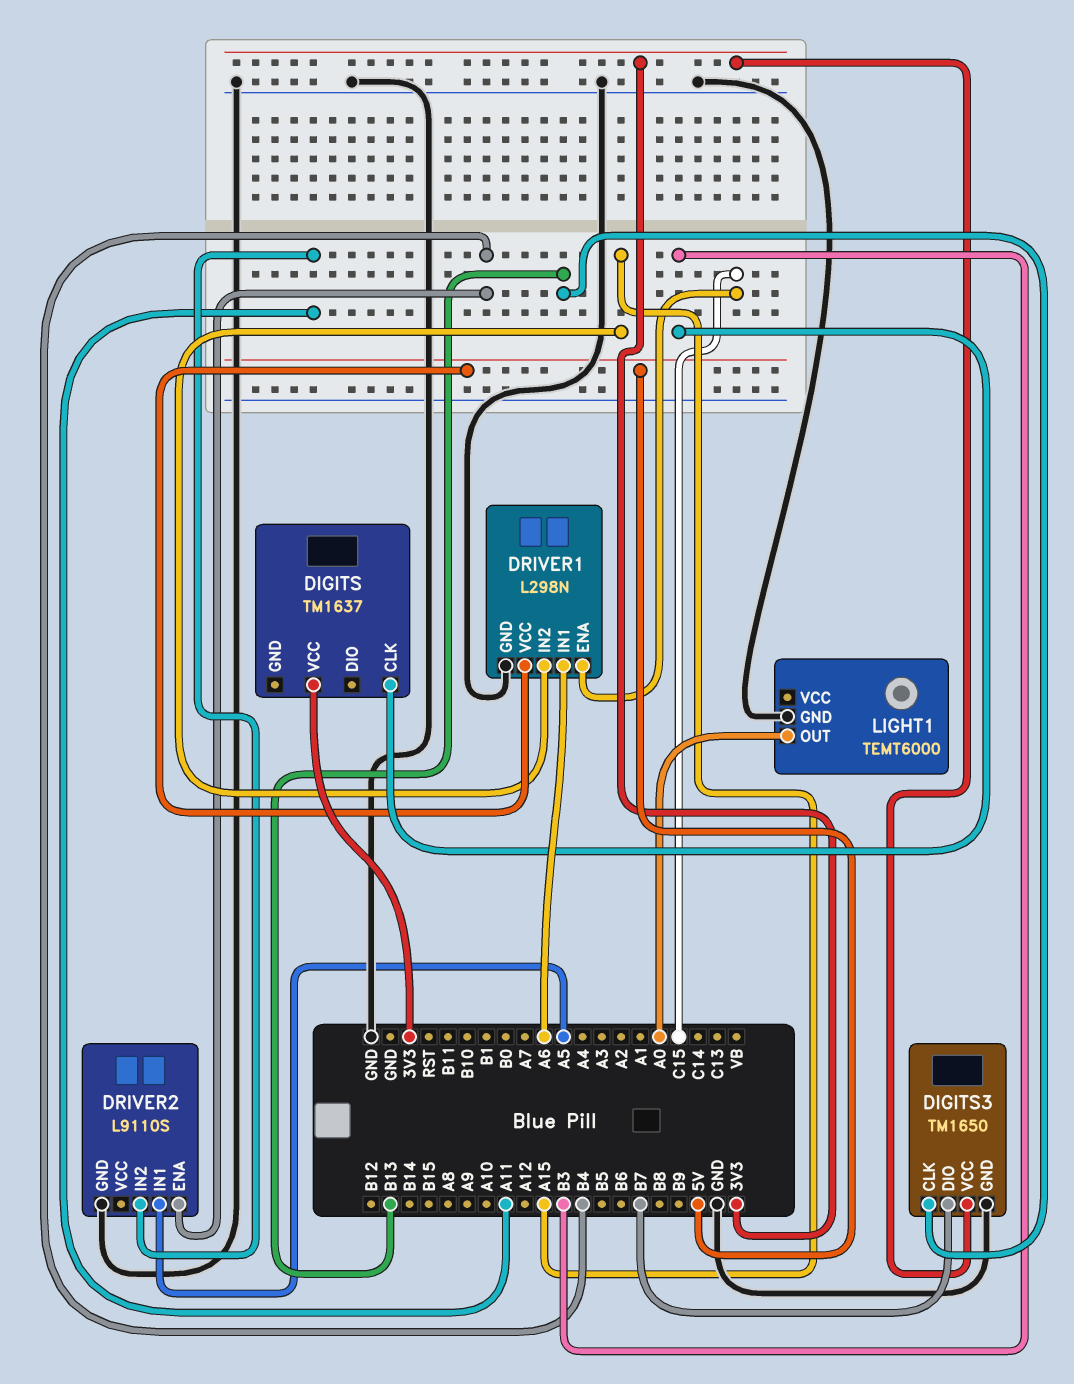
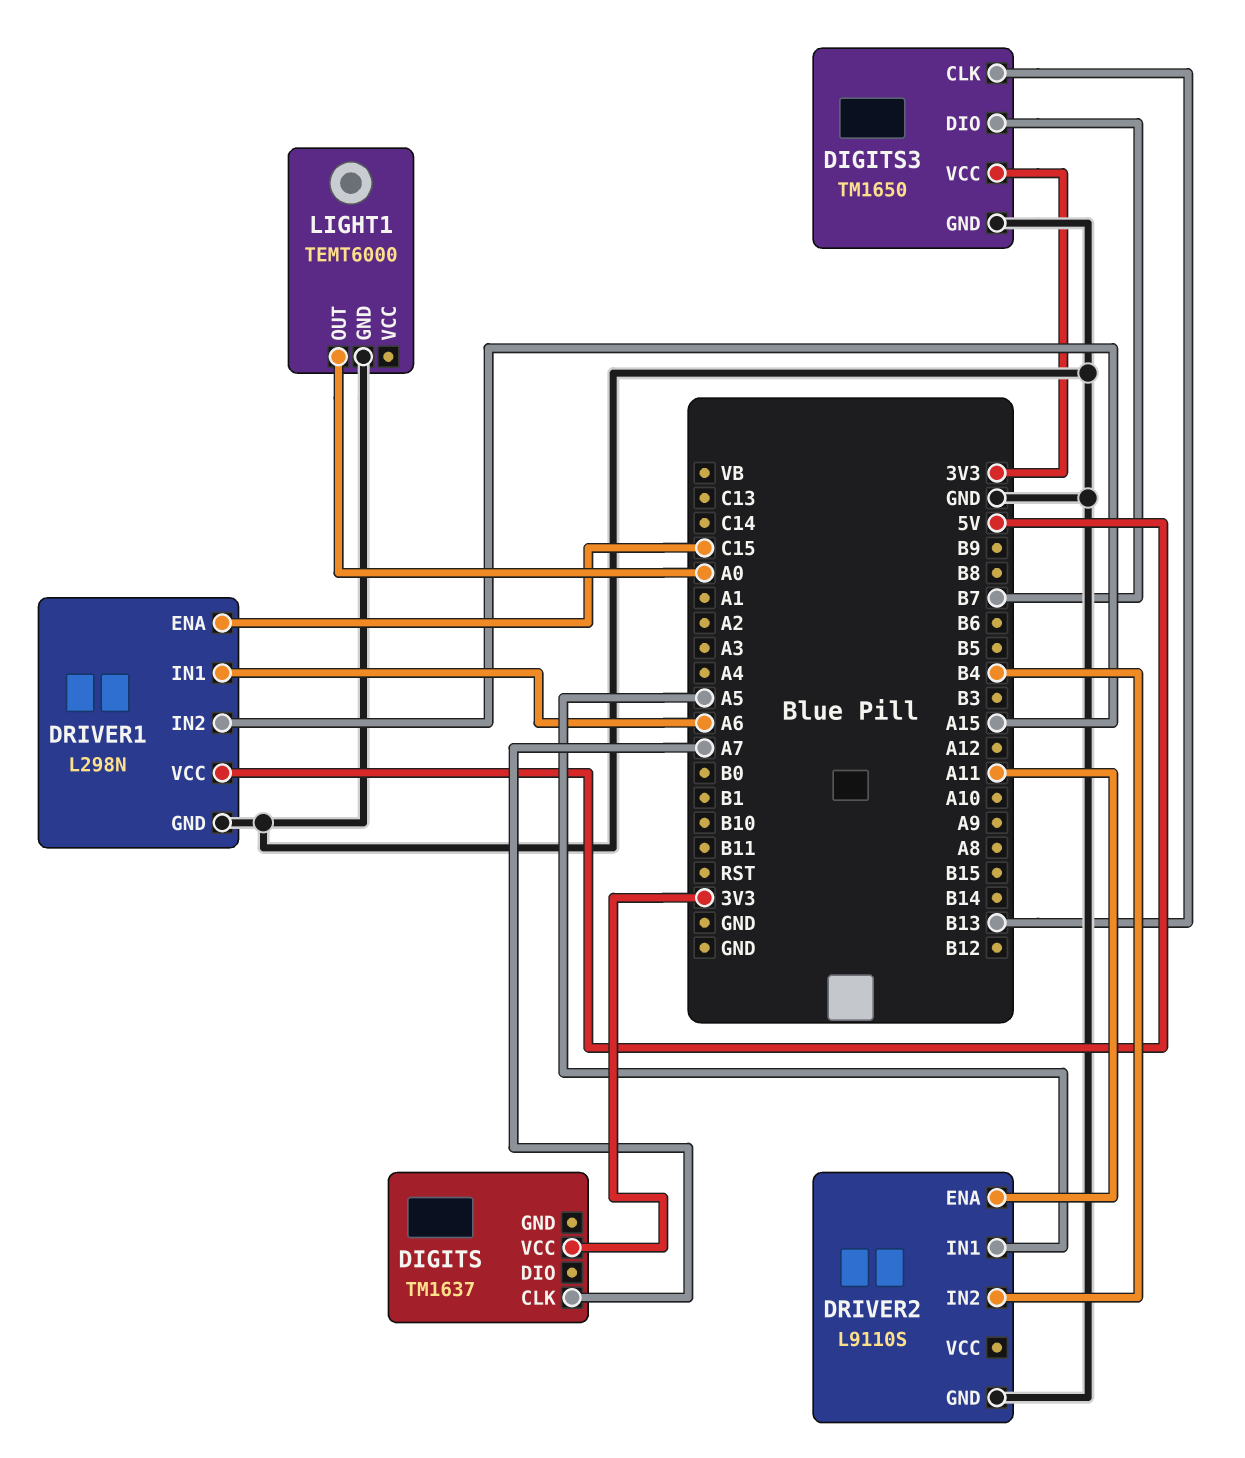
DIGITS pin CLK: B3 -> A7
DRIVER2 pin ENA: B4 -> A11
DRIVER2 pin IN2: A11 -> B4

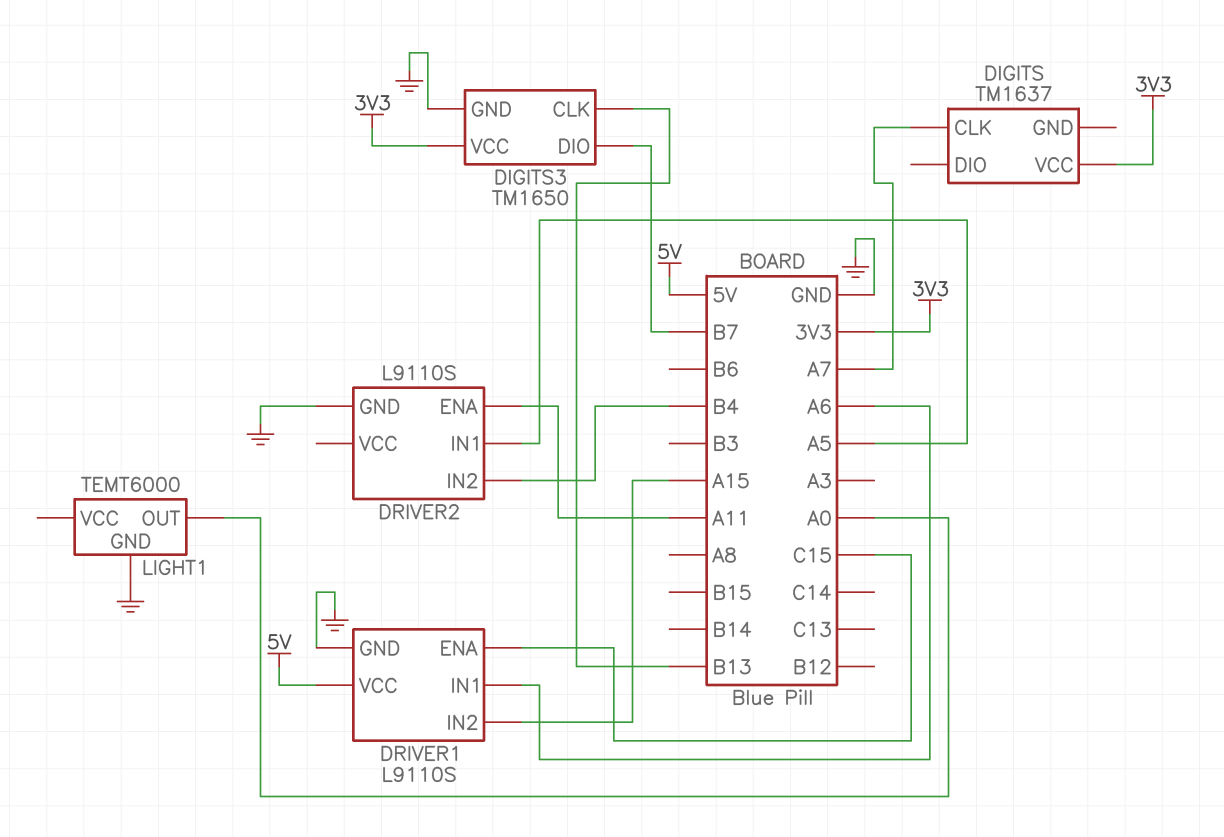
DRIVER1: L298N -> L9110S

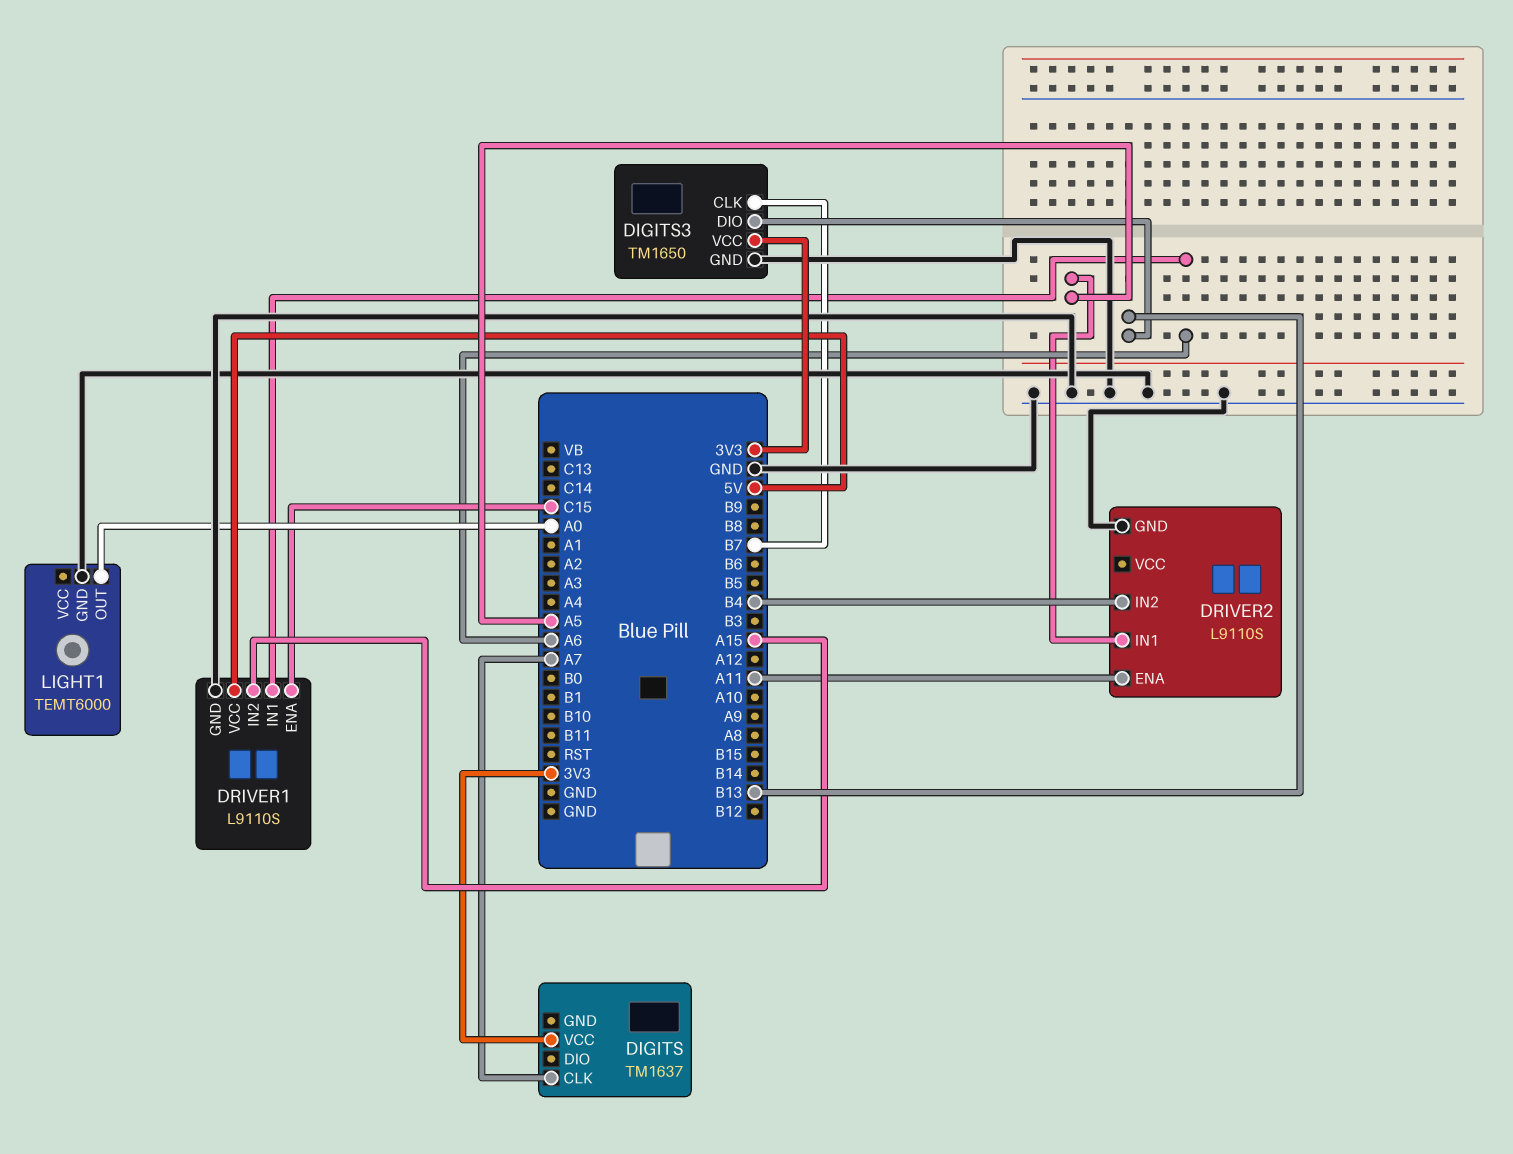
DIGITS3 pin CLK: B13 -> B7
DIGITS3 pin DIO: B7 -> B13

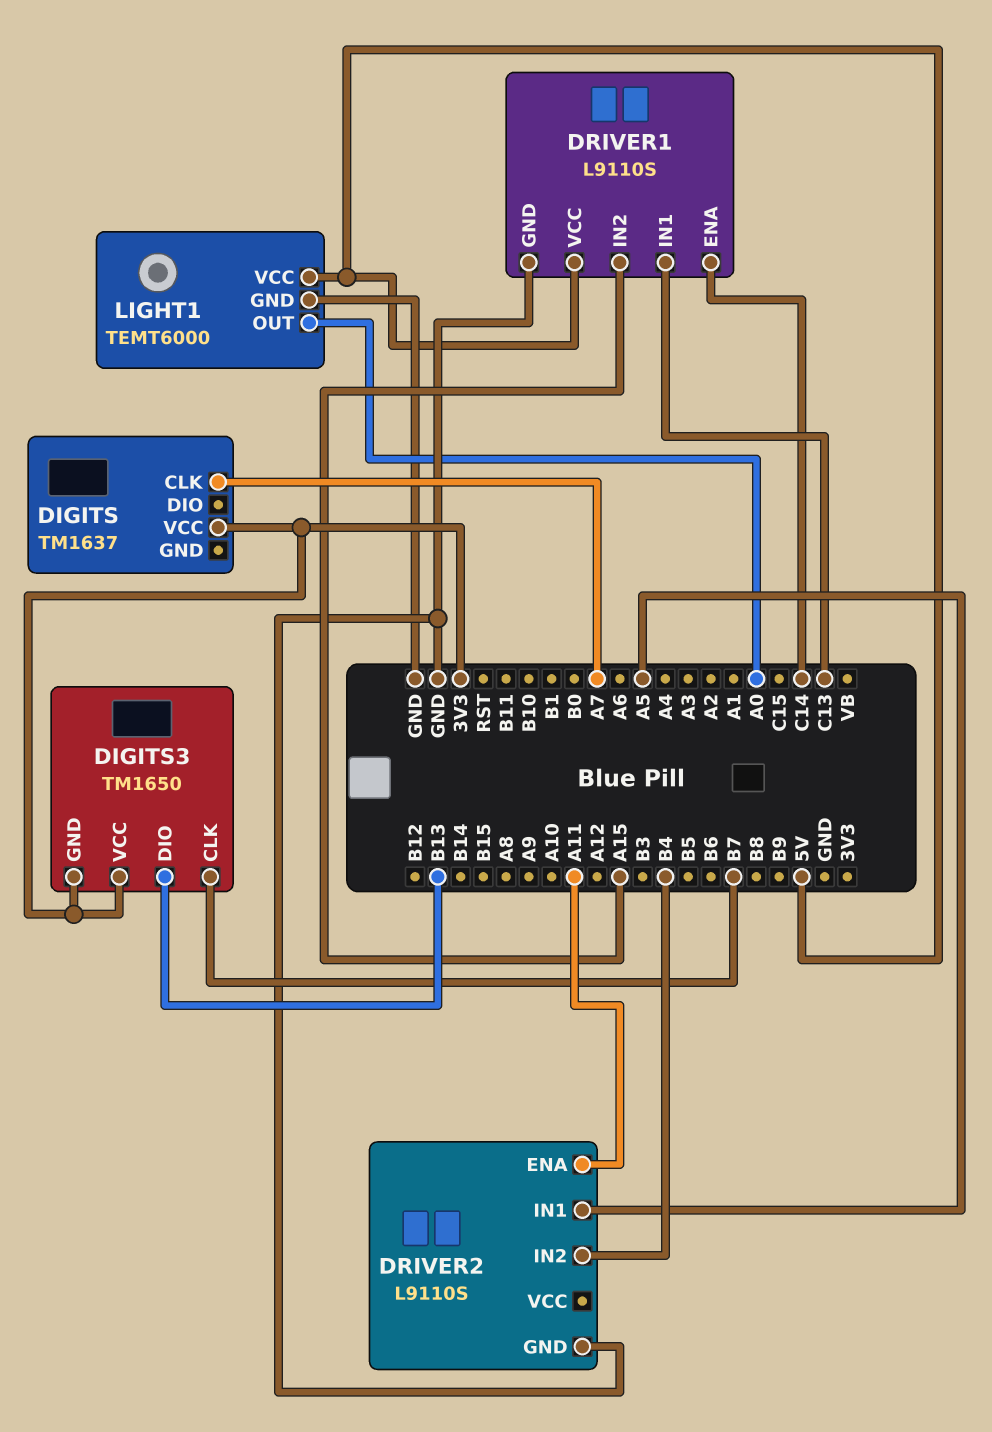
DIGITS3 pin GND: GND -> 3V3
DRIVER1 pin ENA: C15 -> C14
DRIVER1 pin IN1: A6 -> C13
LIGHT1 pin VCC: none -> 5V

